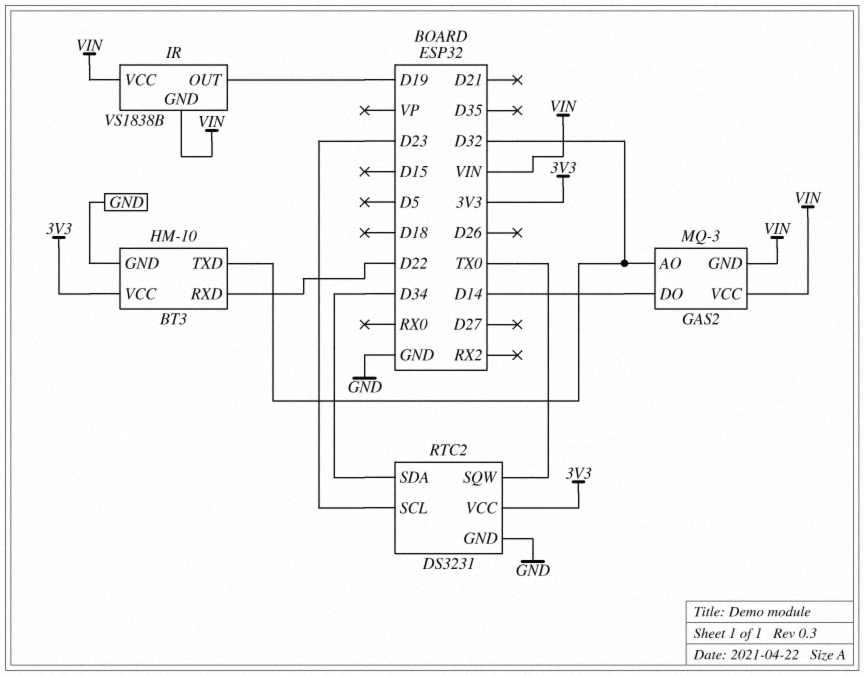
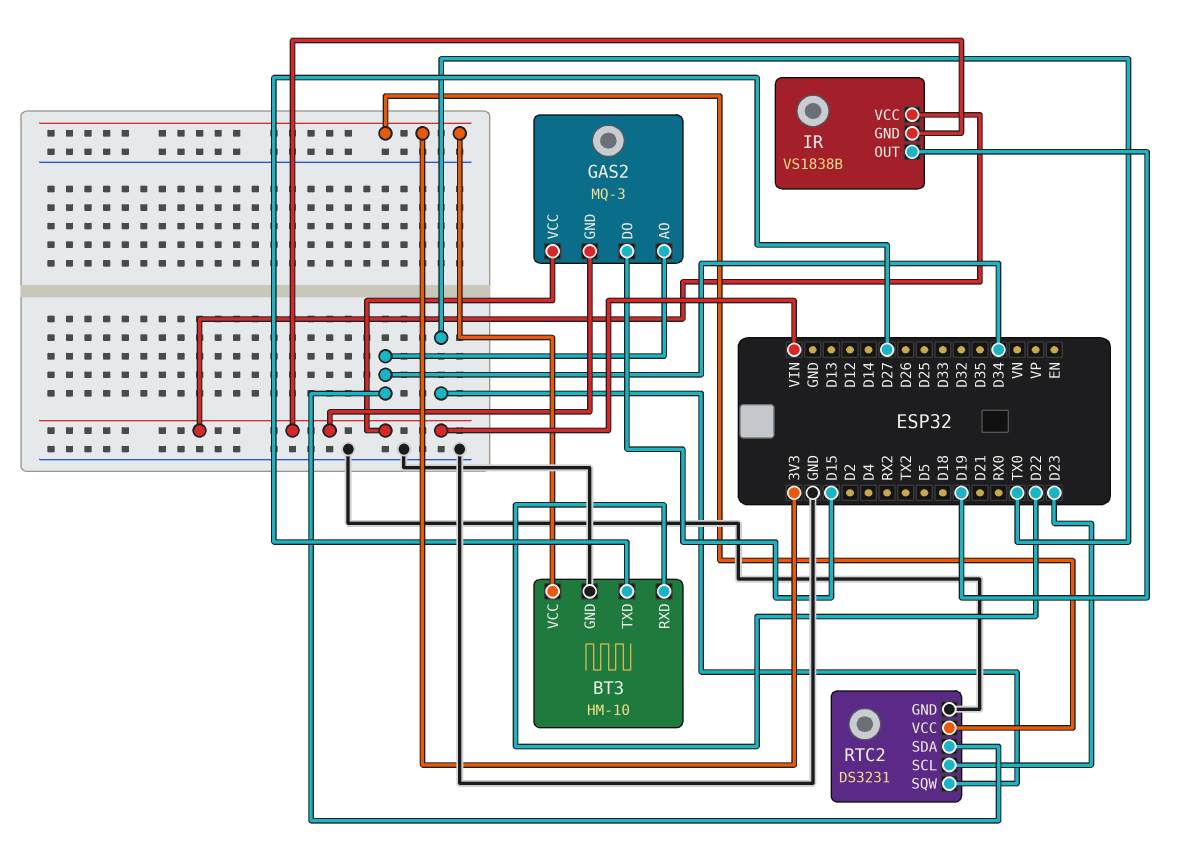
BT3 pin TXD: D32 -> D27
GAS2 pin AO: D32 -> D34
GAS2 pin DO: D14 -> D15

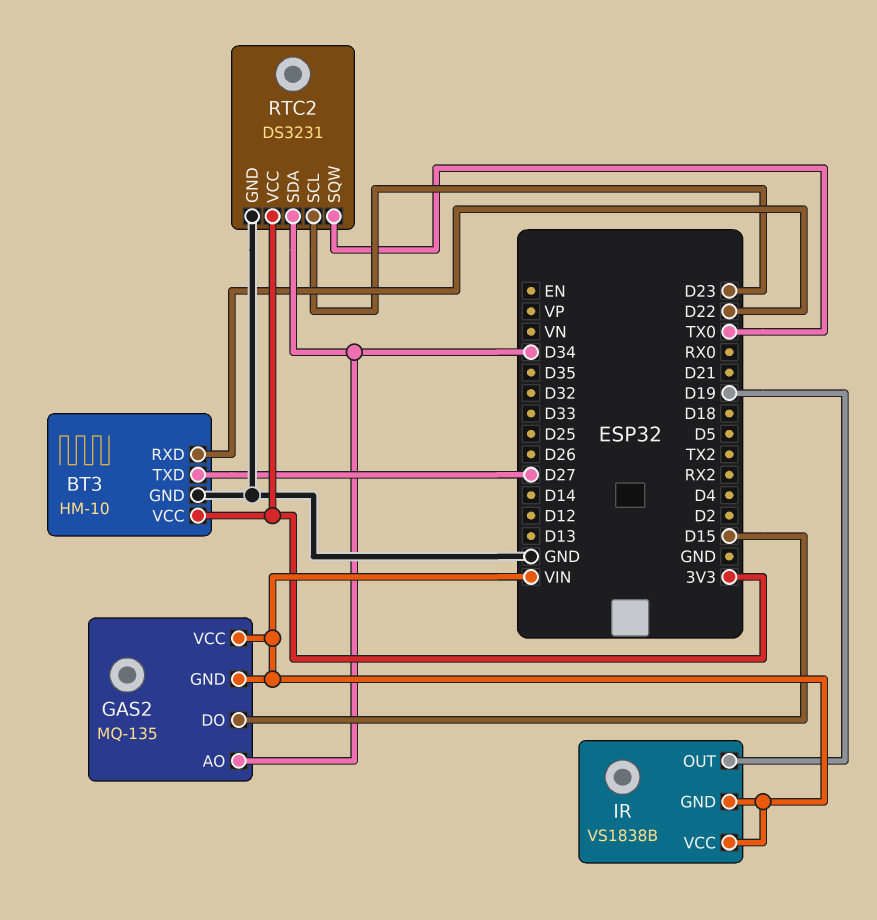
GAS2: MQ-3 -> MQ-135

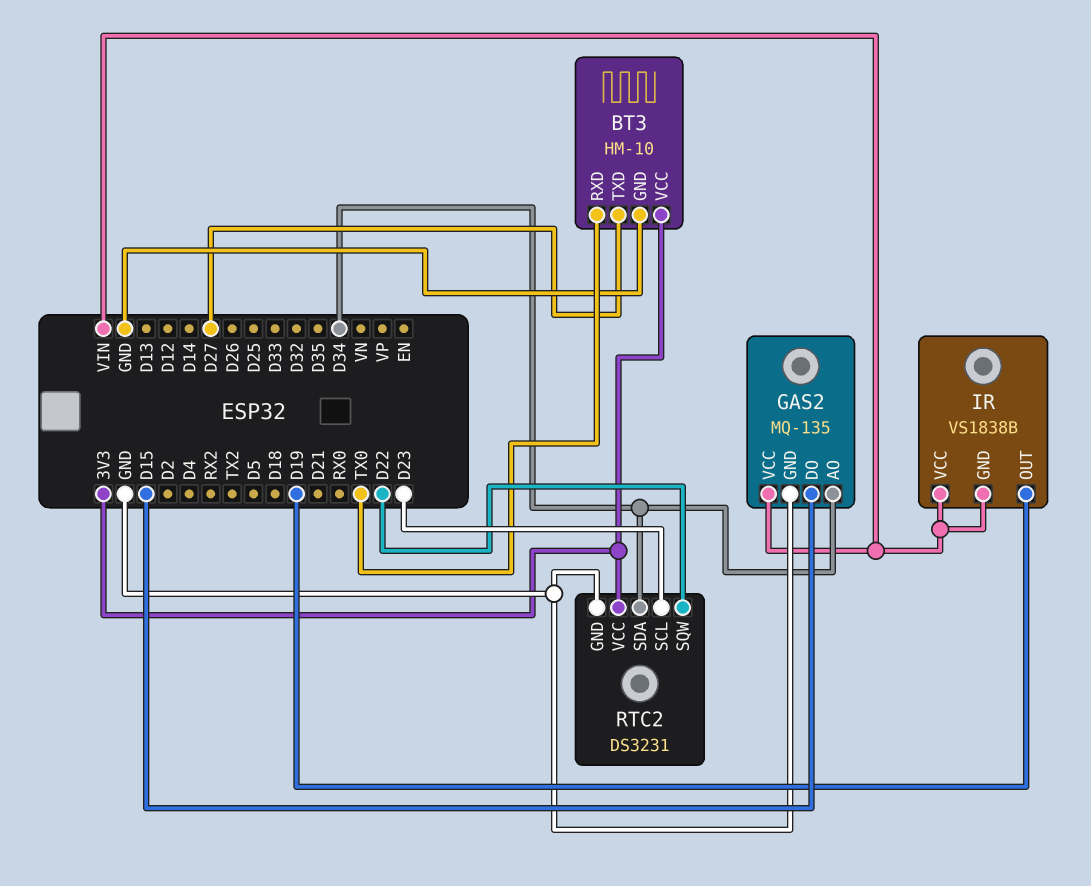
BT3 pin RXD: D22 -> TX0
GAS2 pin GND: VIN -> GND
RTC2 pin SQW: TX0 -> D22

